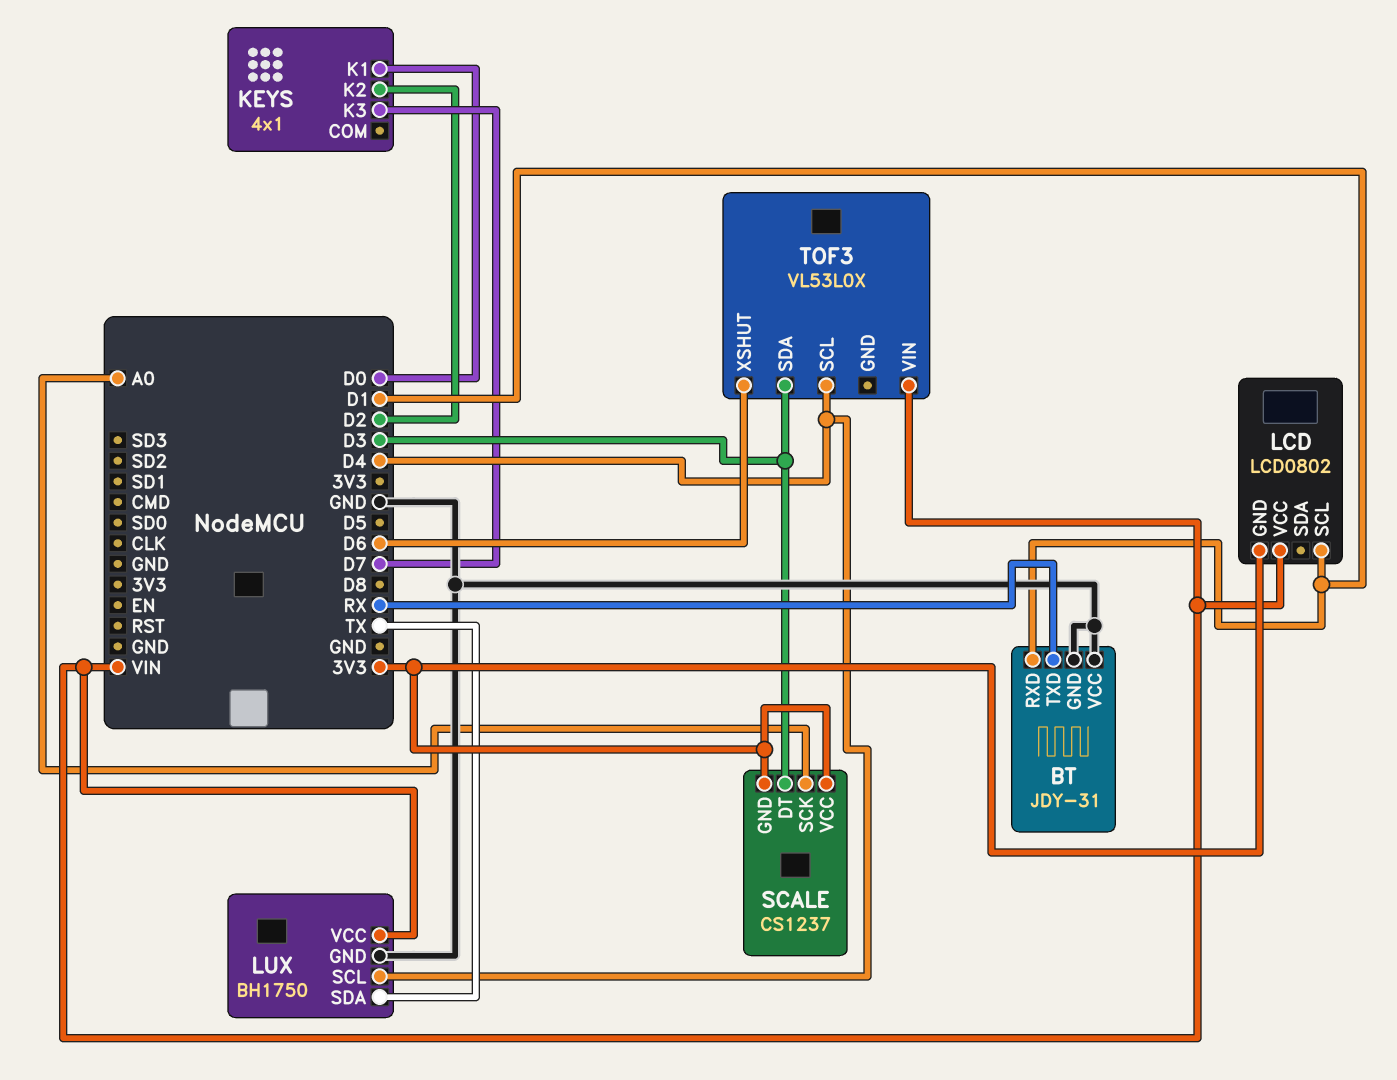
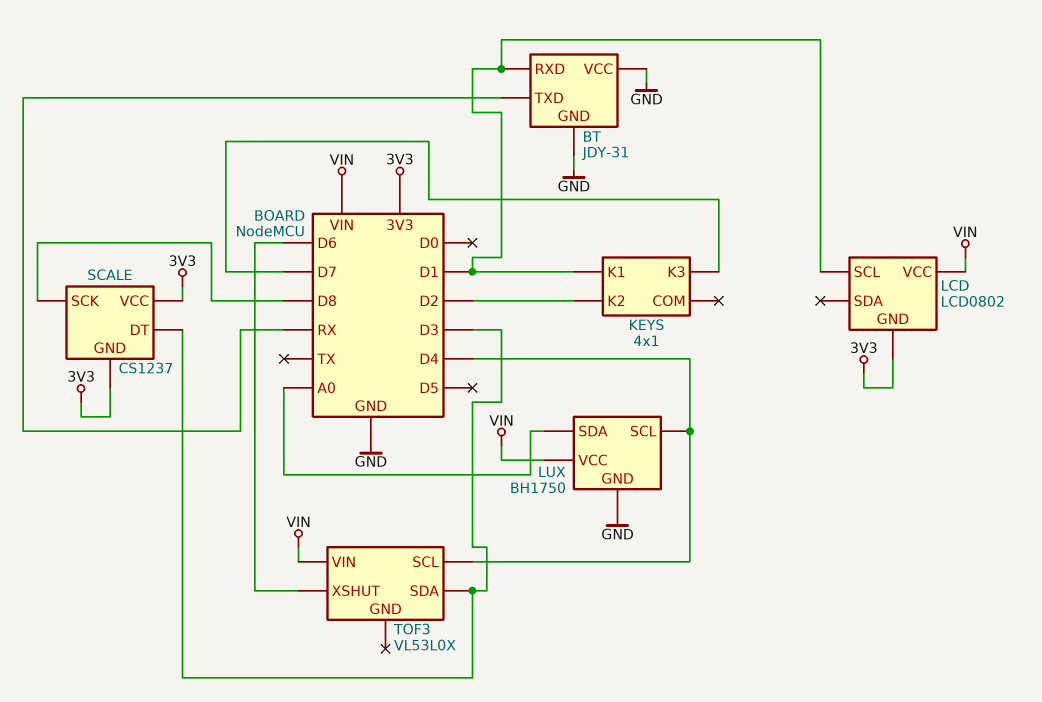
KEYS pin K1: D0 -> D1
LUX pin SDA: TX -> A0
SCALE pin SCK: A0 -> D8

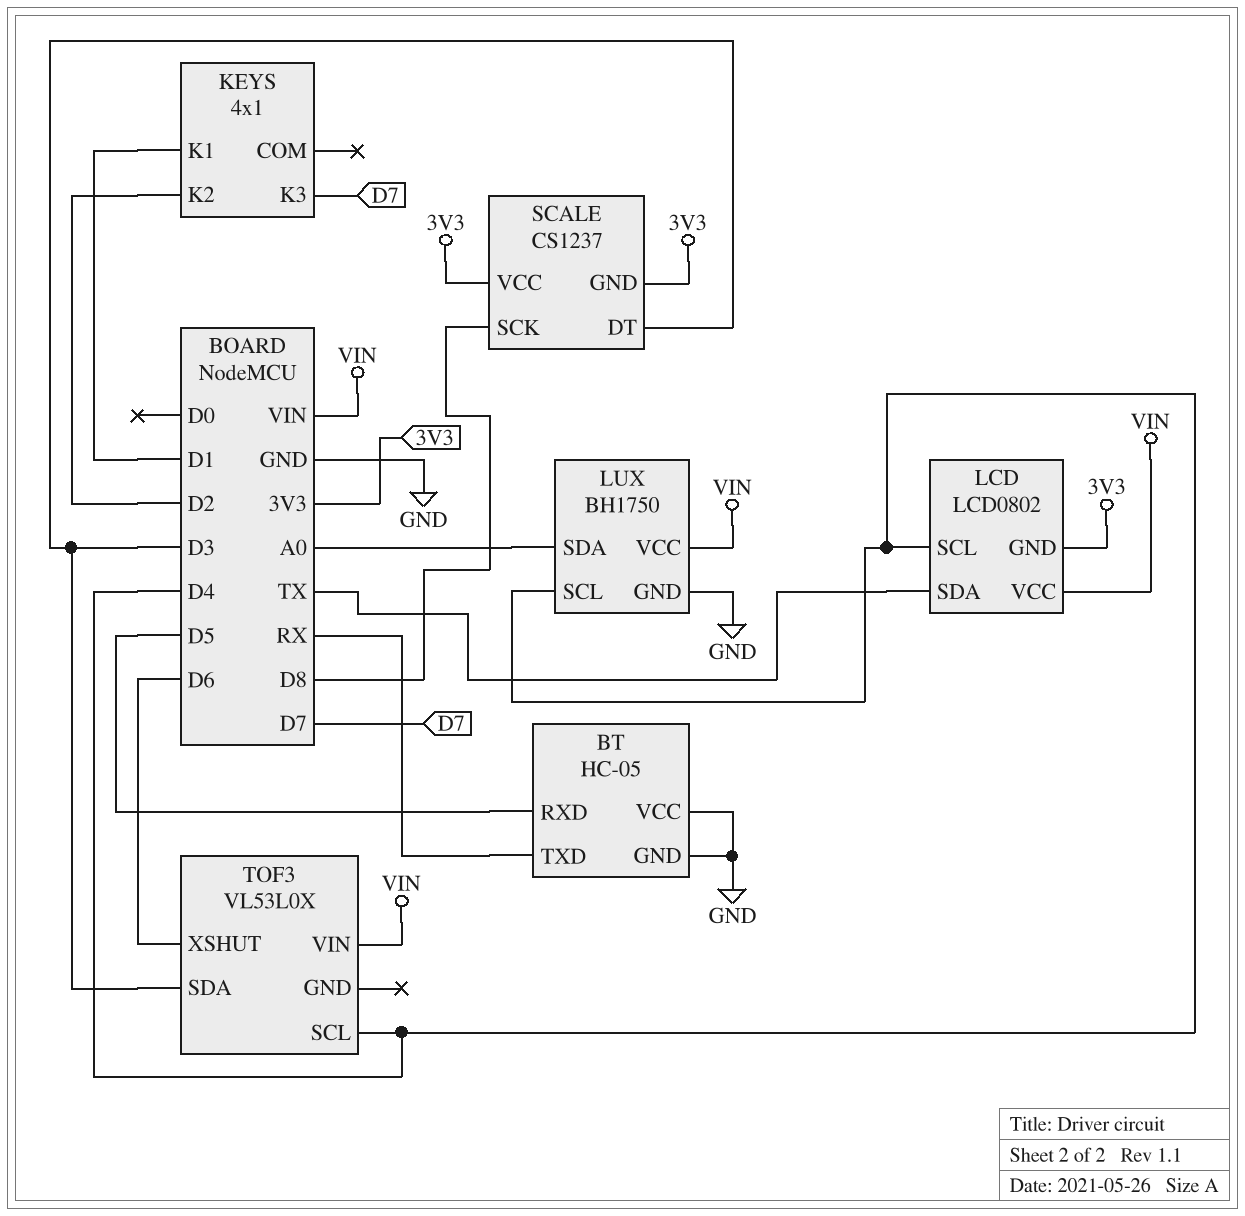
BT: JDY-31 -> HC-05
BT pin RXD: D1 -> D5
LCD pin SCL: D1 -> D4
LCD pin SDA: none -> TX

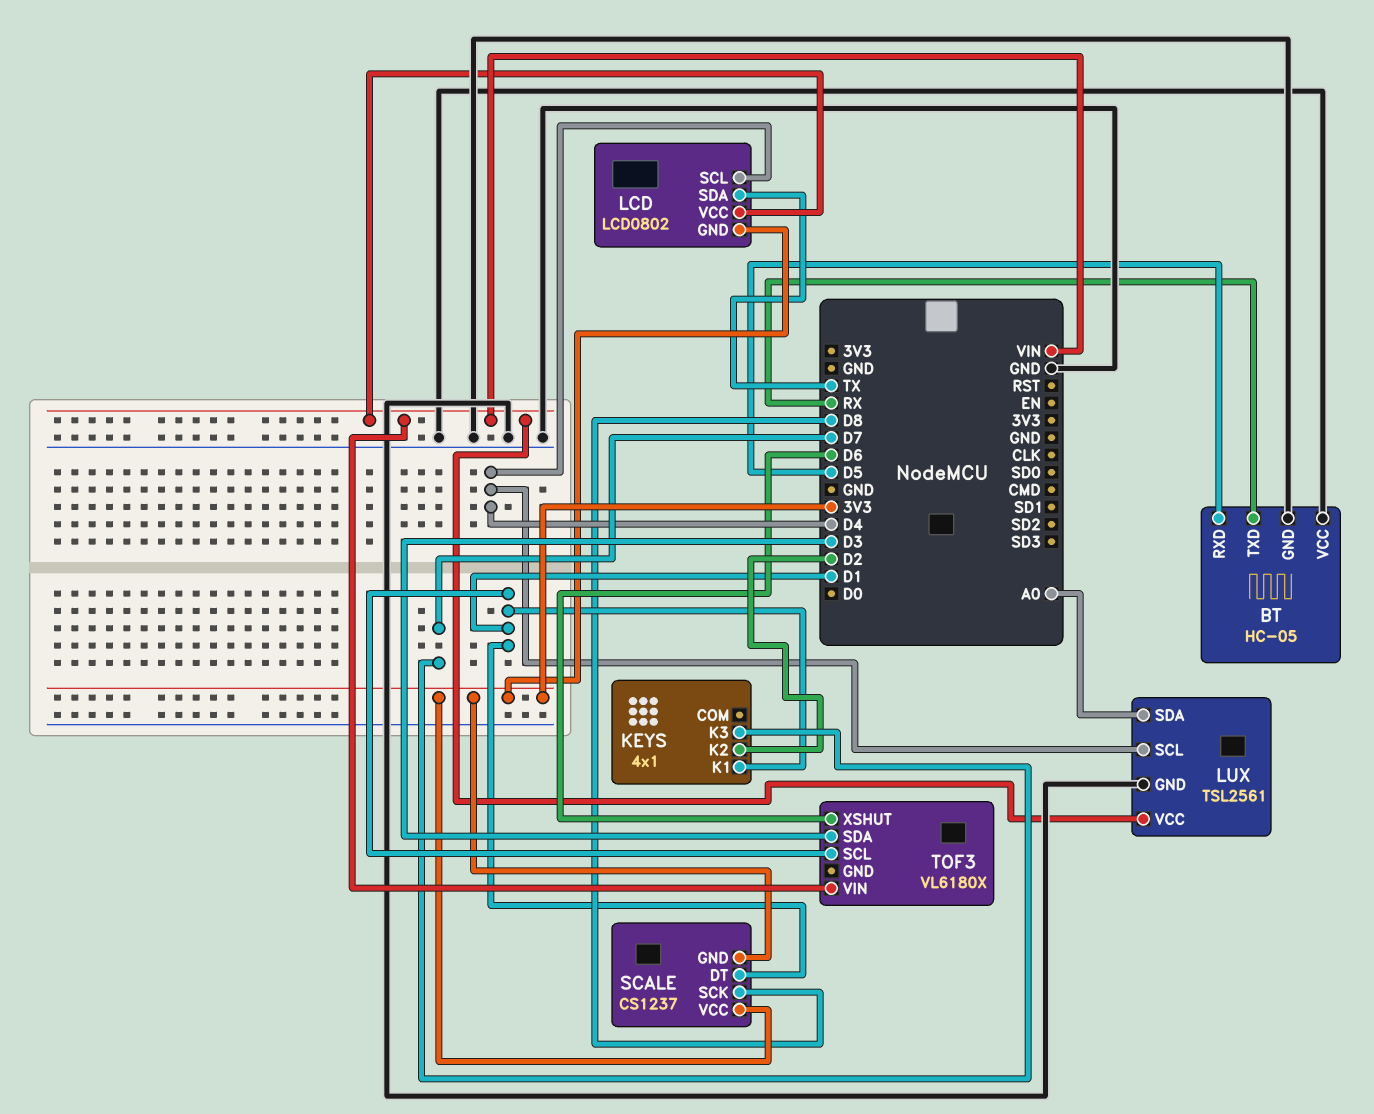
LUX: BH1750 -> TSL2561
SCALE pin DT: D3 -> D1
TOF3: VL53L0X -> VL6180X
TOF3 pin SCL: D4 -> D1

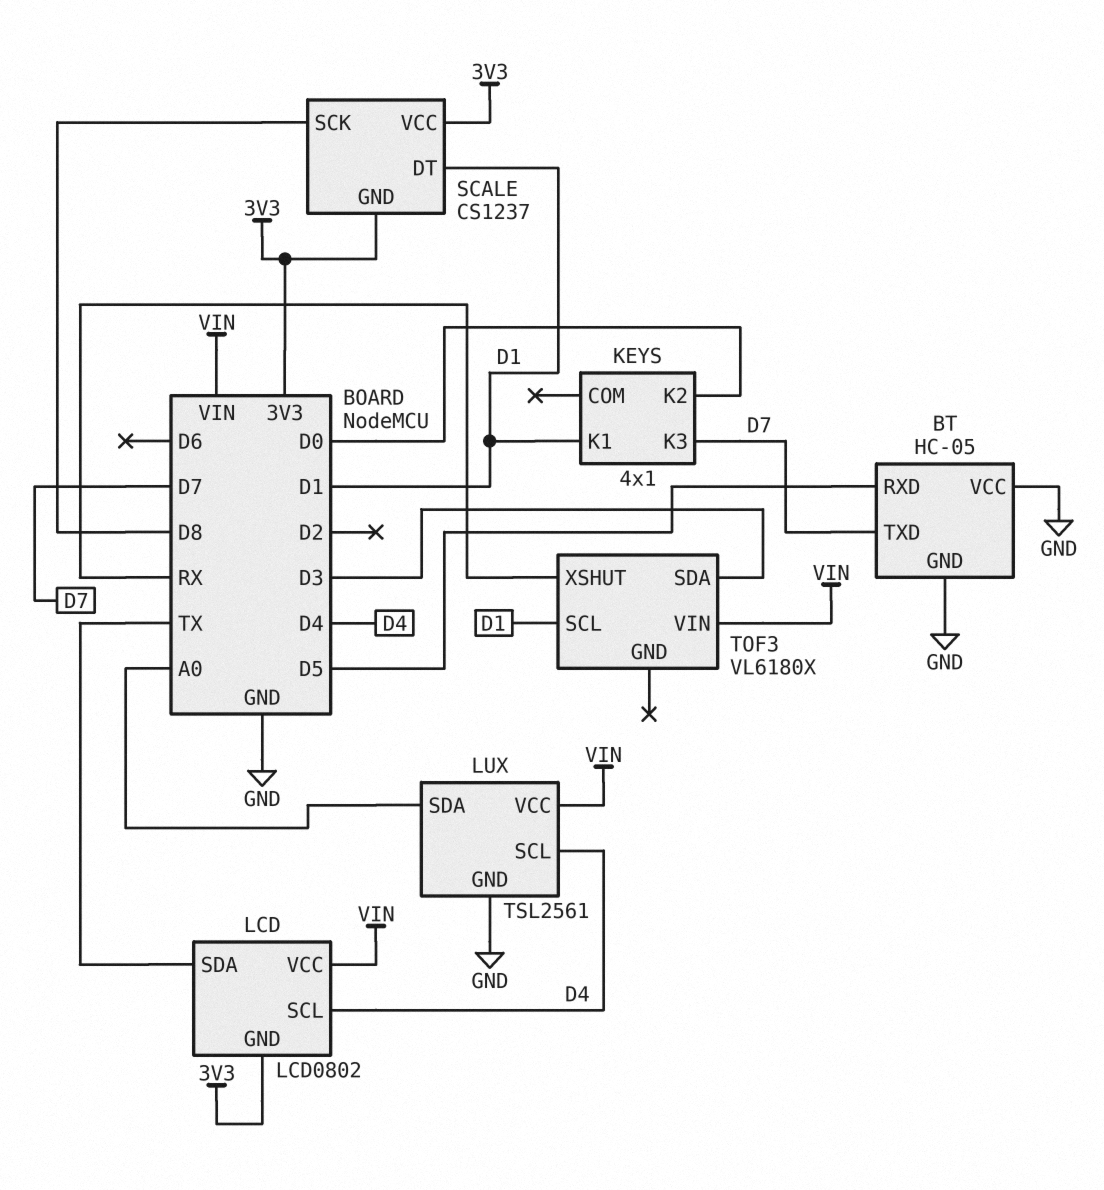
BT pin TXD: RX -> D7
KEYS pin K2: D2 -> D0
TOF3 pin XSHUT: D6 -> RX

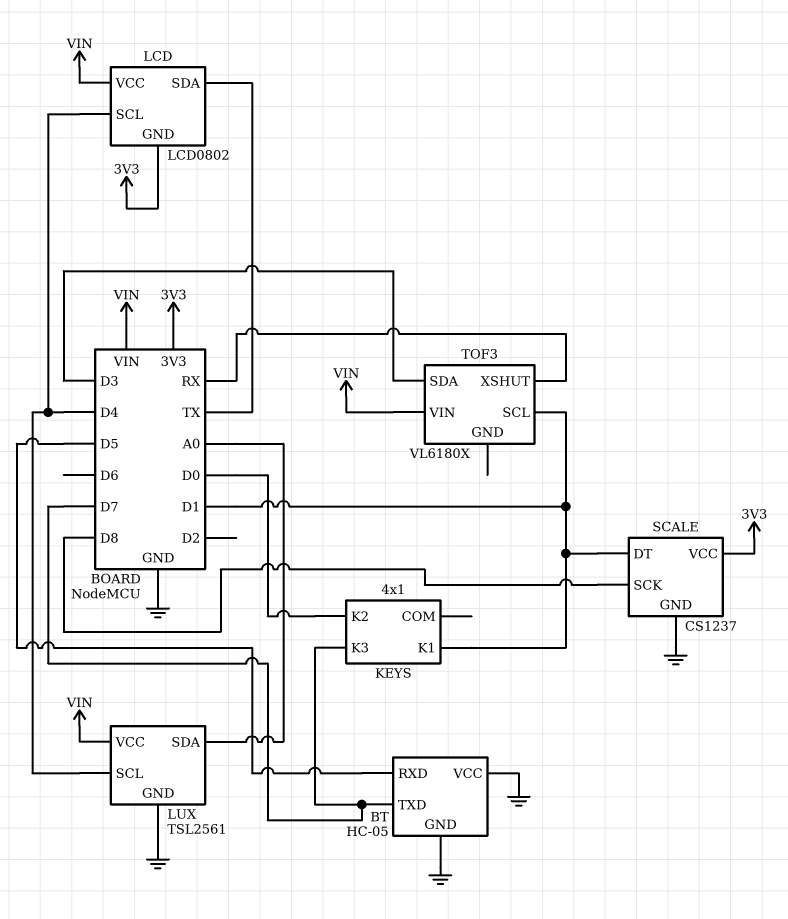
SCALE pin GND: 3V3 -> GND

